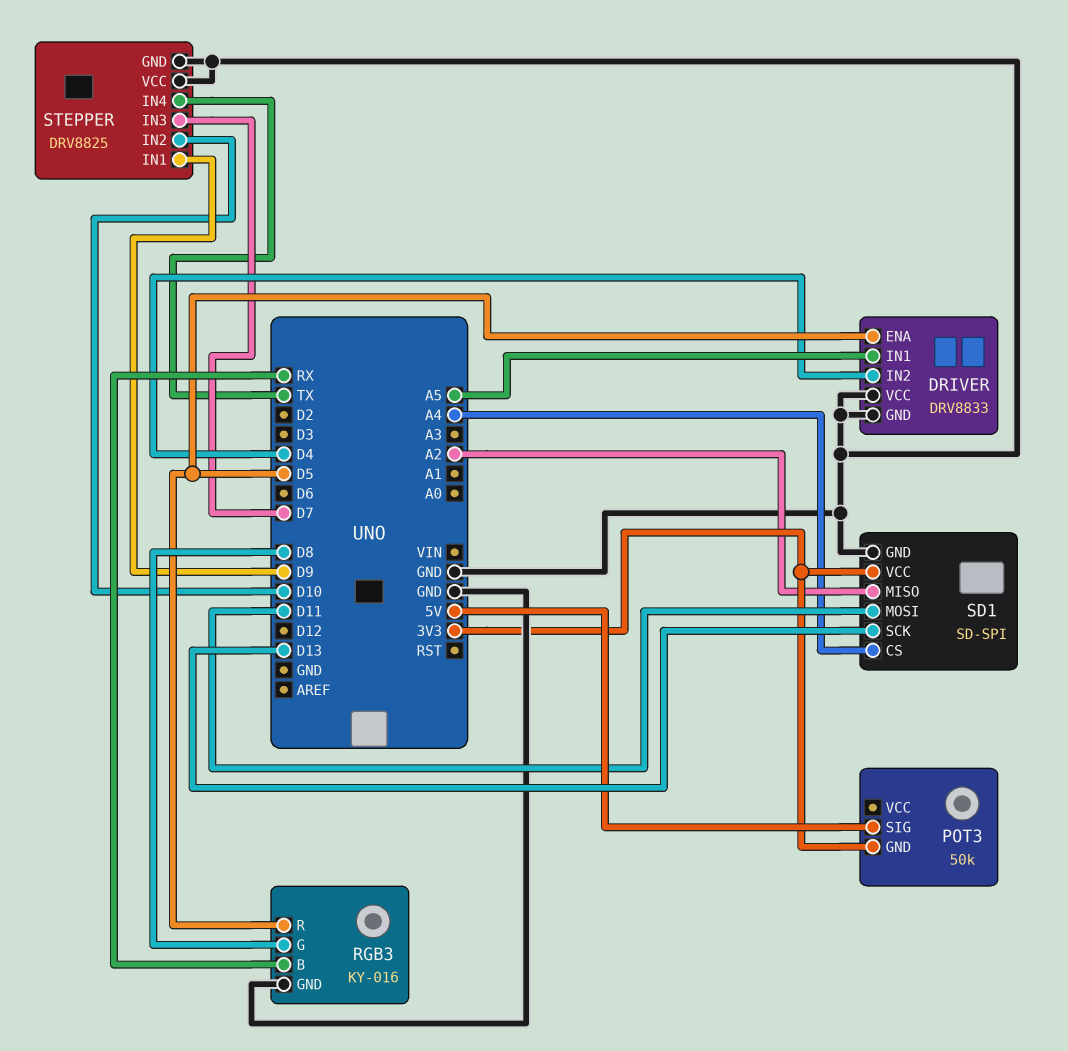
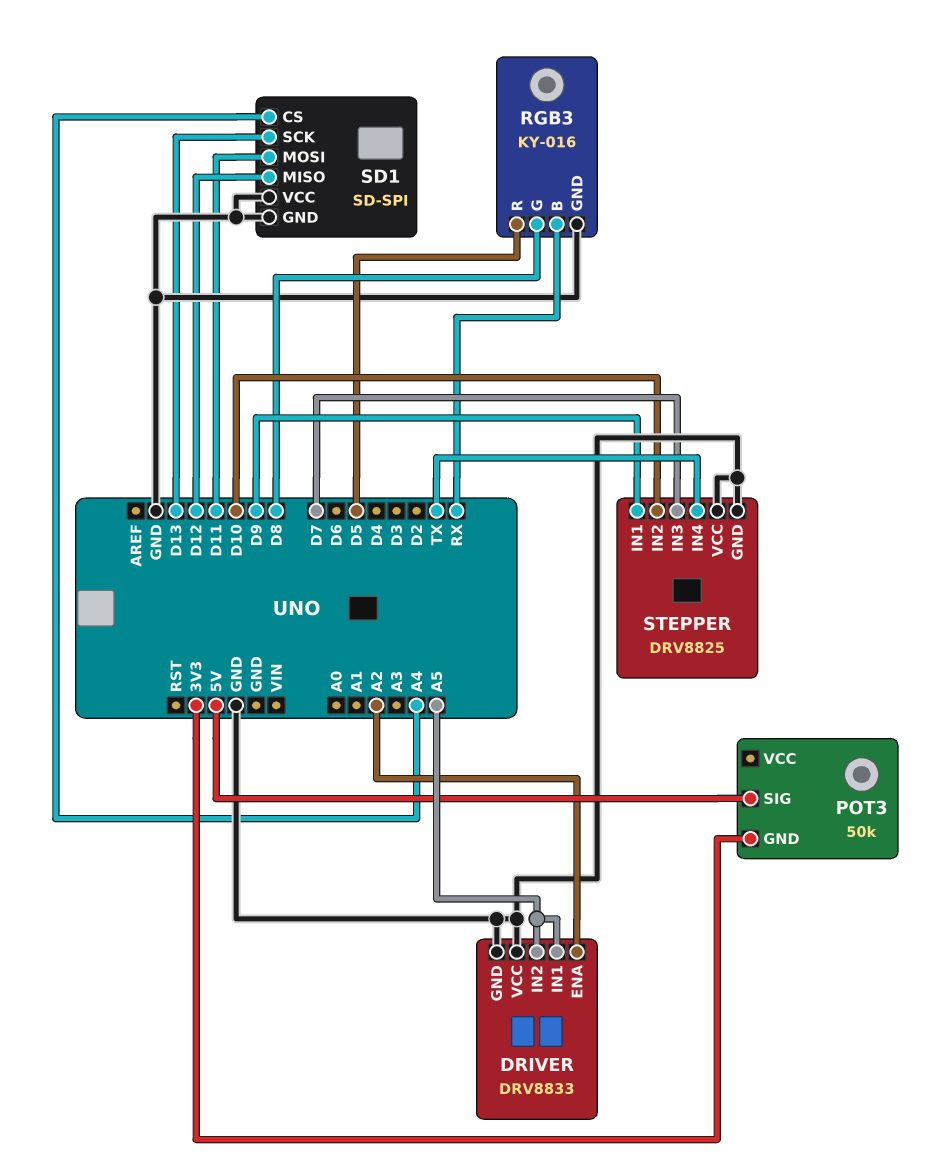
DRIVER pin ENA: D5 -> A2
DRIVER pin IN2: D4 -> A5
SD1 pin MISO: A2 -> D12
SD1 pin VCC: 3V3 -> GND

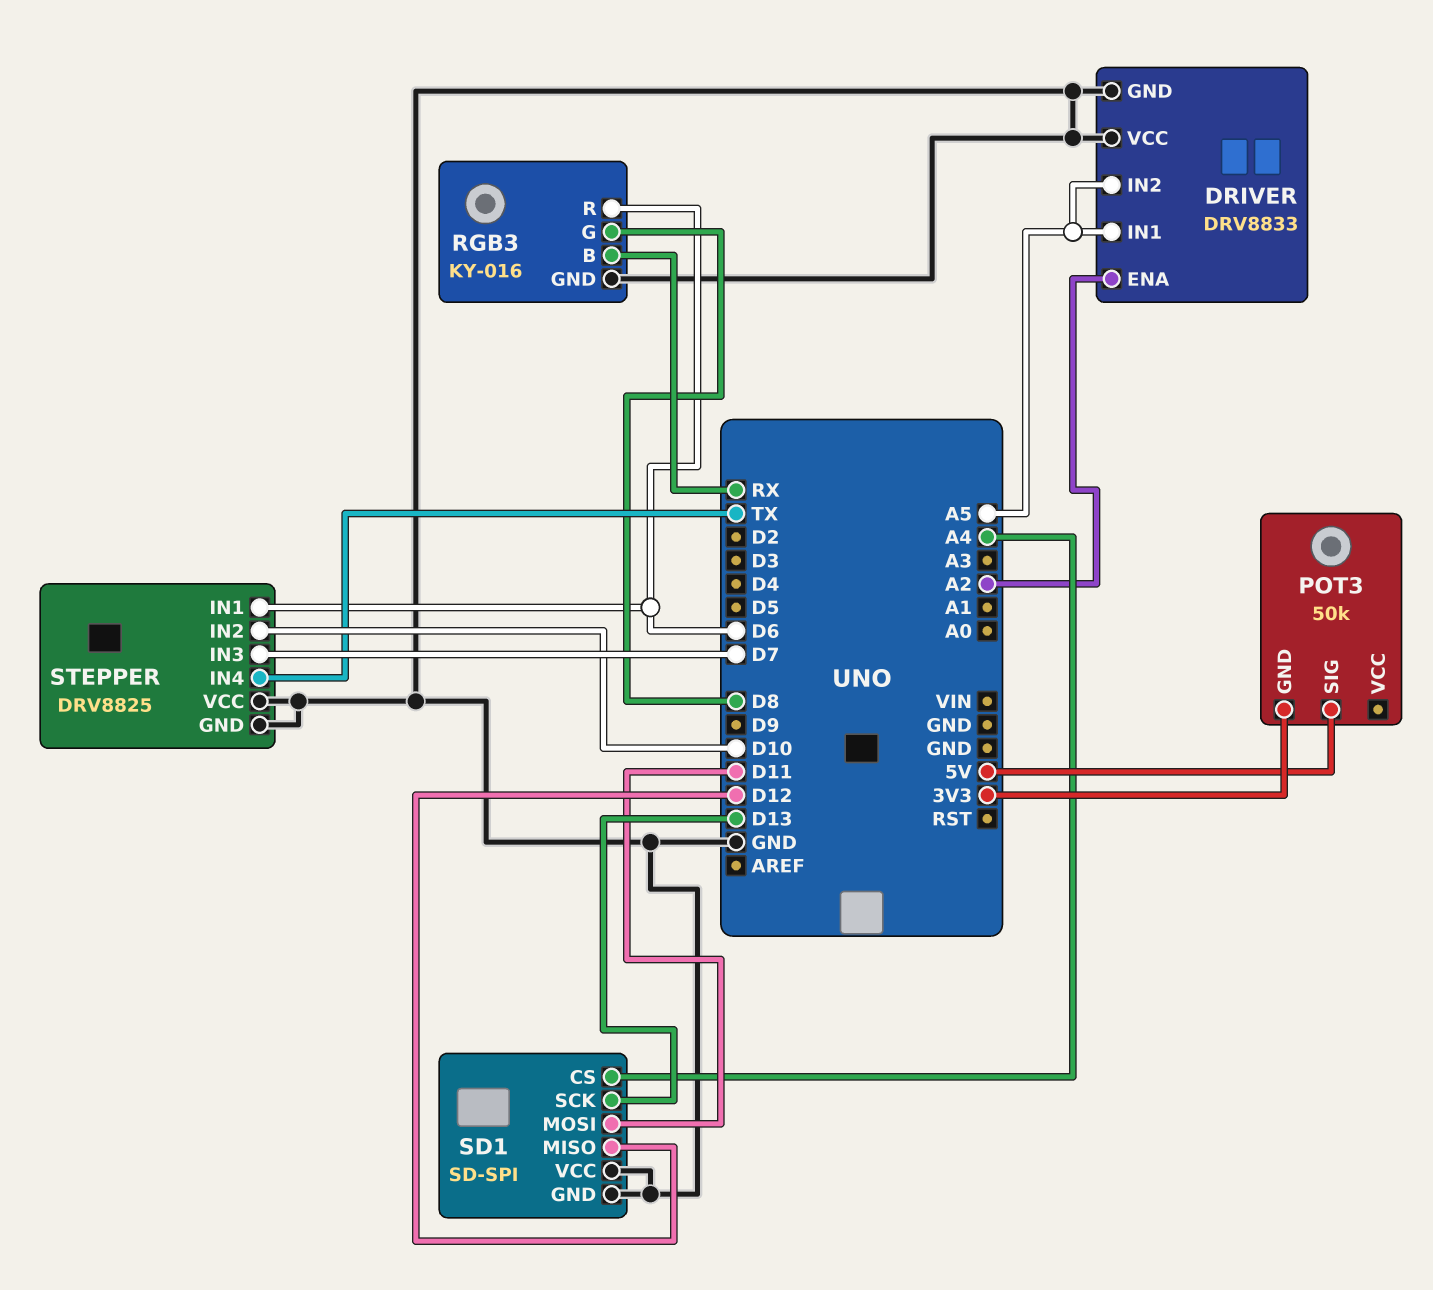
RGB3 pin R: D5 -> D6
STEPPER pin IN1: D9 -> D6

